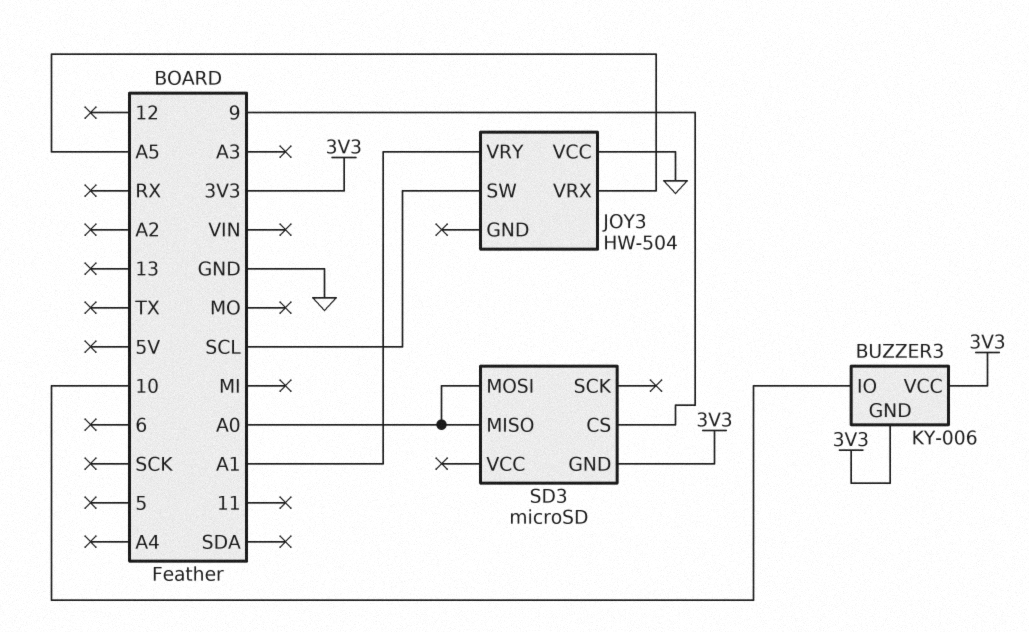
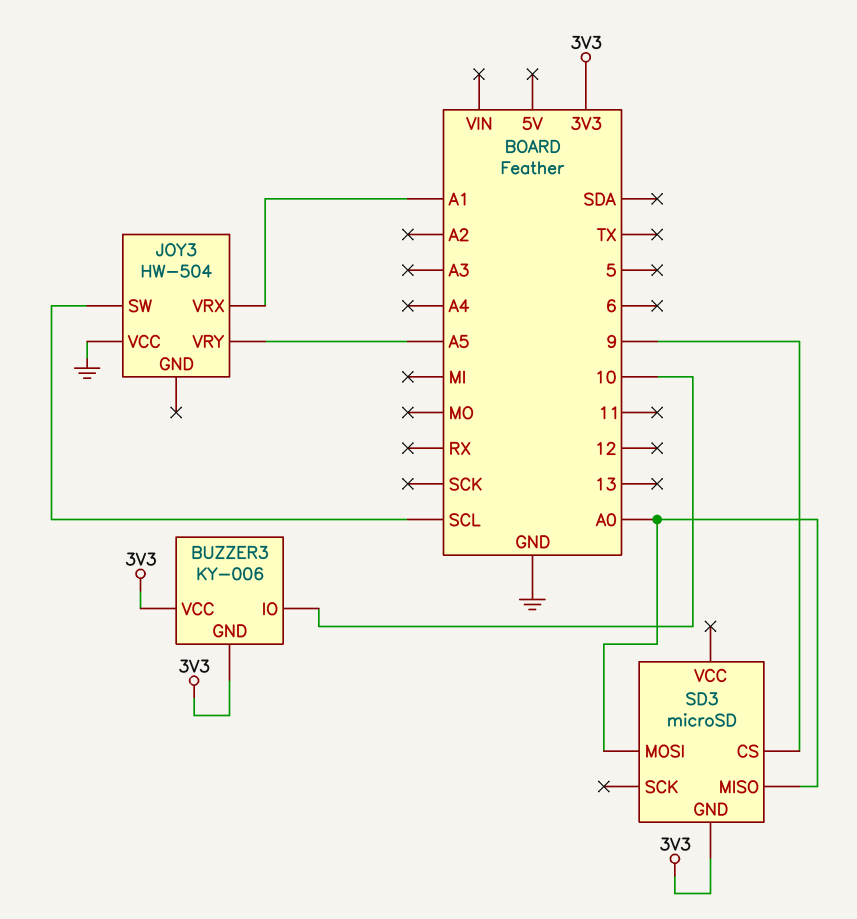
JOY3 pin VRX: A5 -> A1
JOY3 pin VRY: A1 -> A5

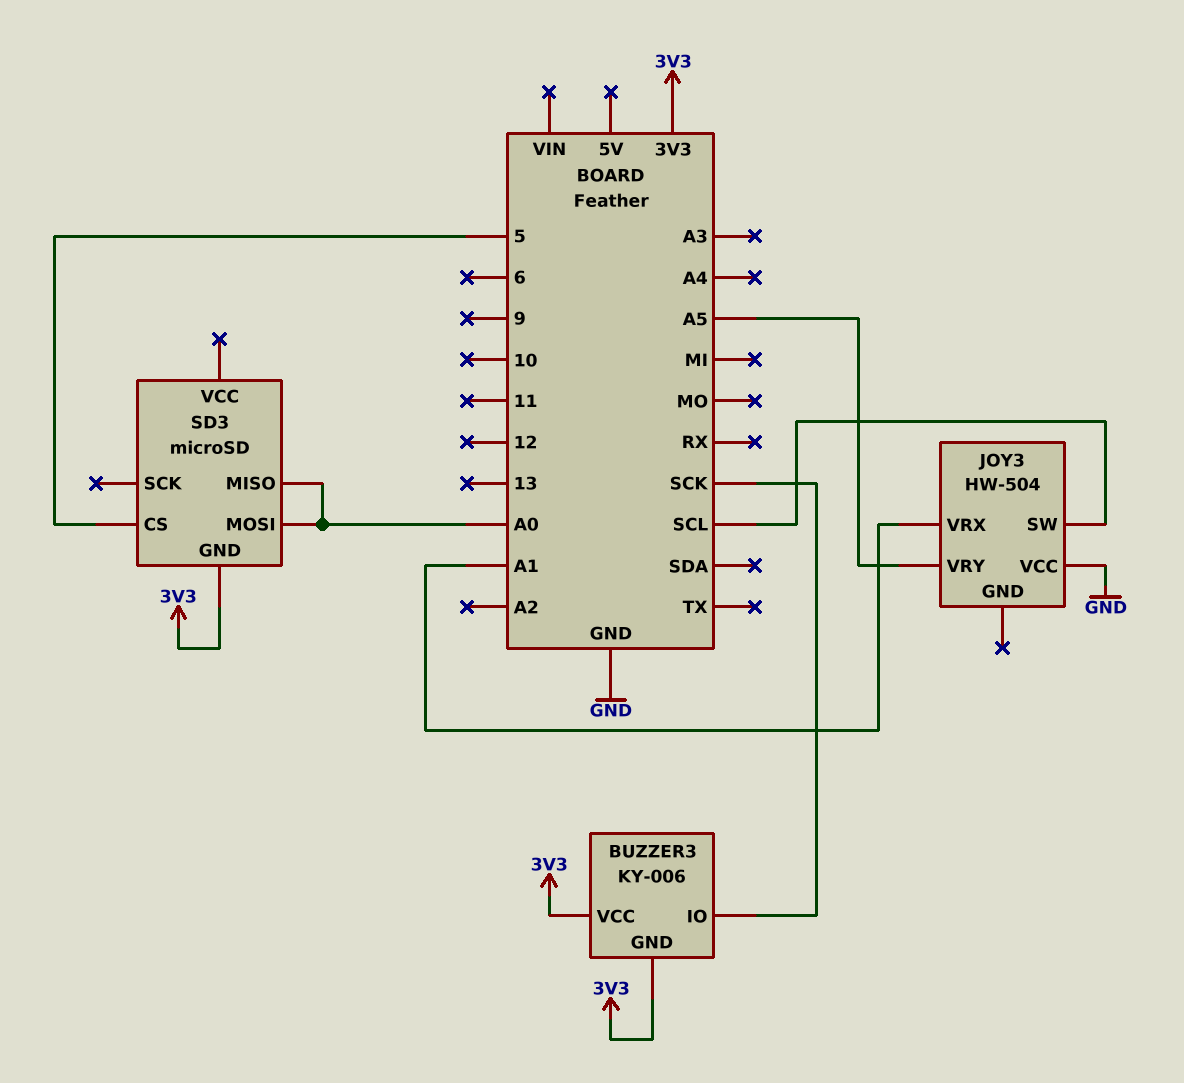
BUZZER3 pin IO: 10 -> SCK
SD3 pin CS: 9 -> 5

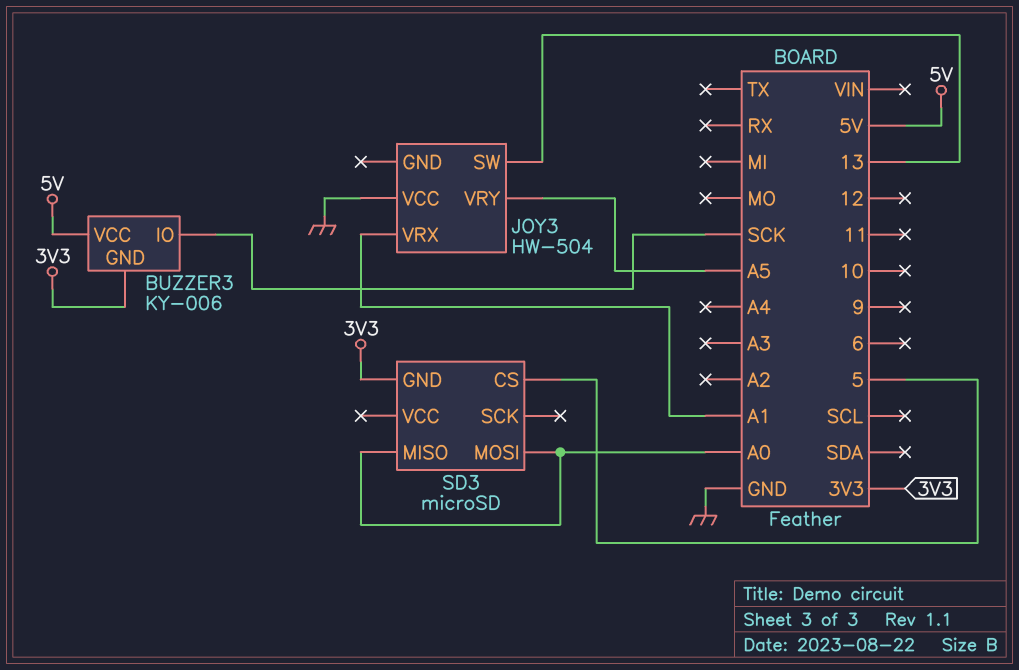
BUZZER3 pin VCC: 3V3 -> 5V
JOY3 pin SW: SCL -> 13

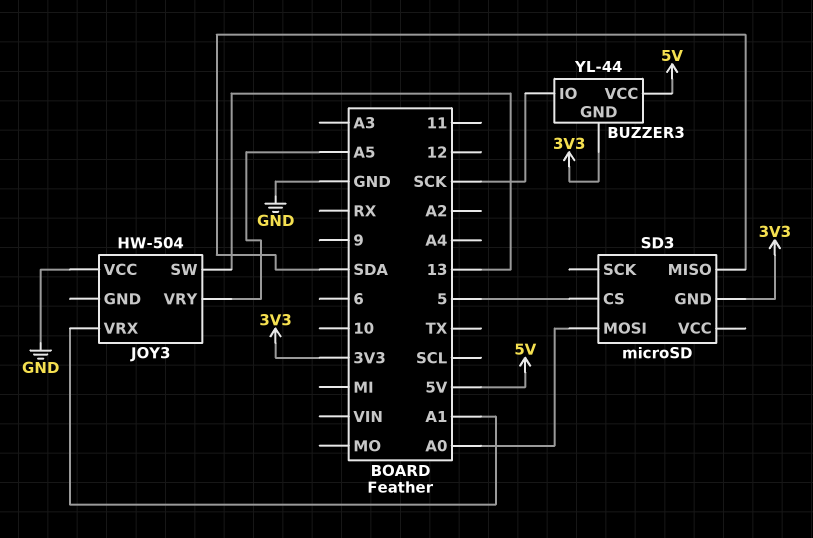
BUZZER3: KY-006 -> YL-44
SD3 pin MISO: A0 -> SDA

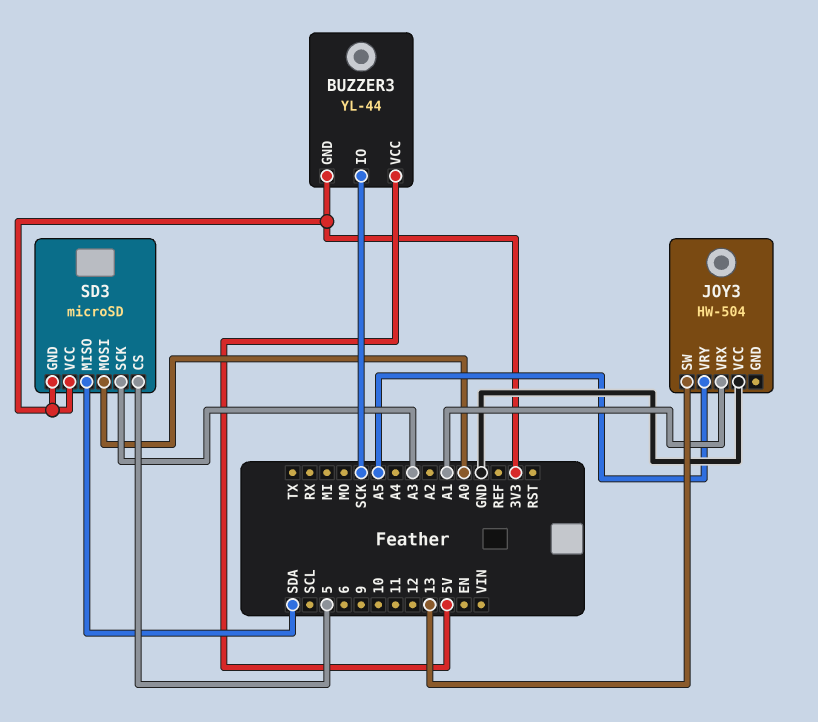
SD3 pin SCK: none -> A3
SD3 pin VCC: none -> 3V3

